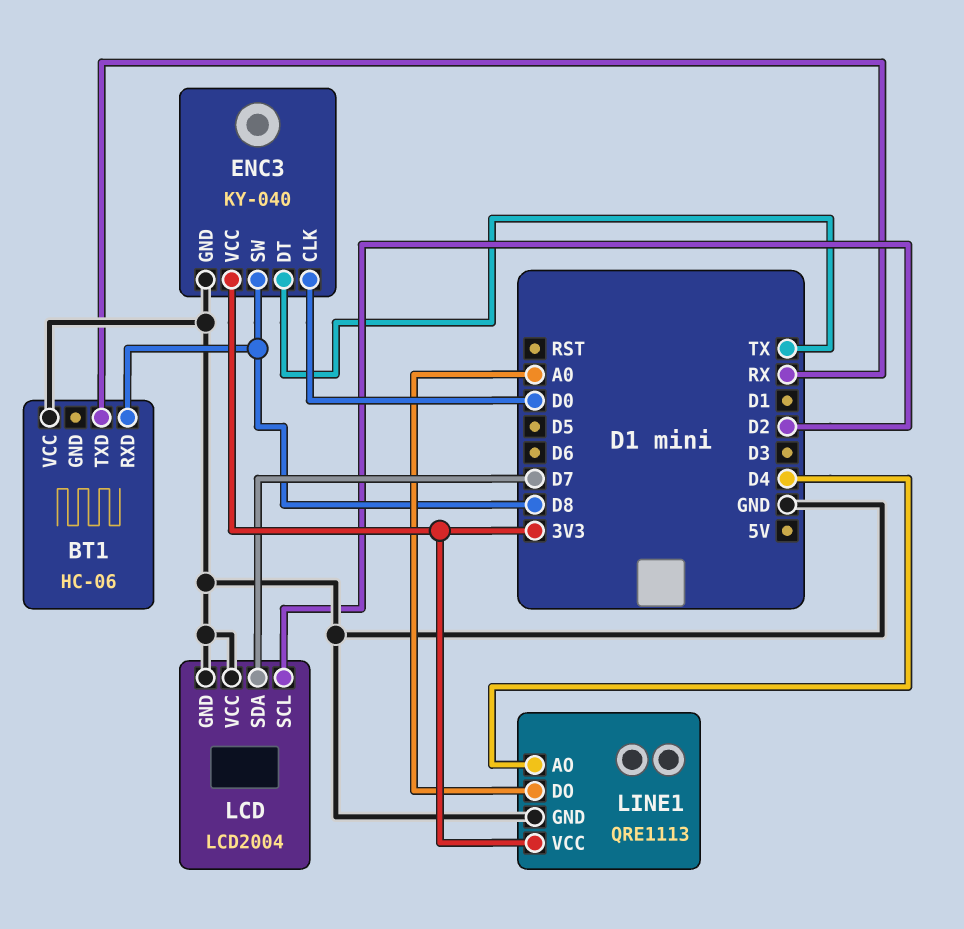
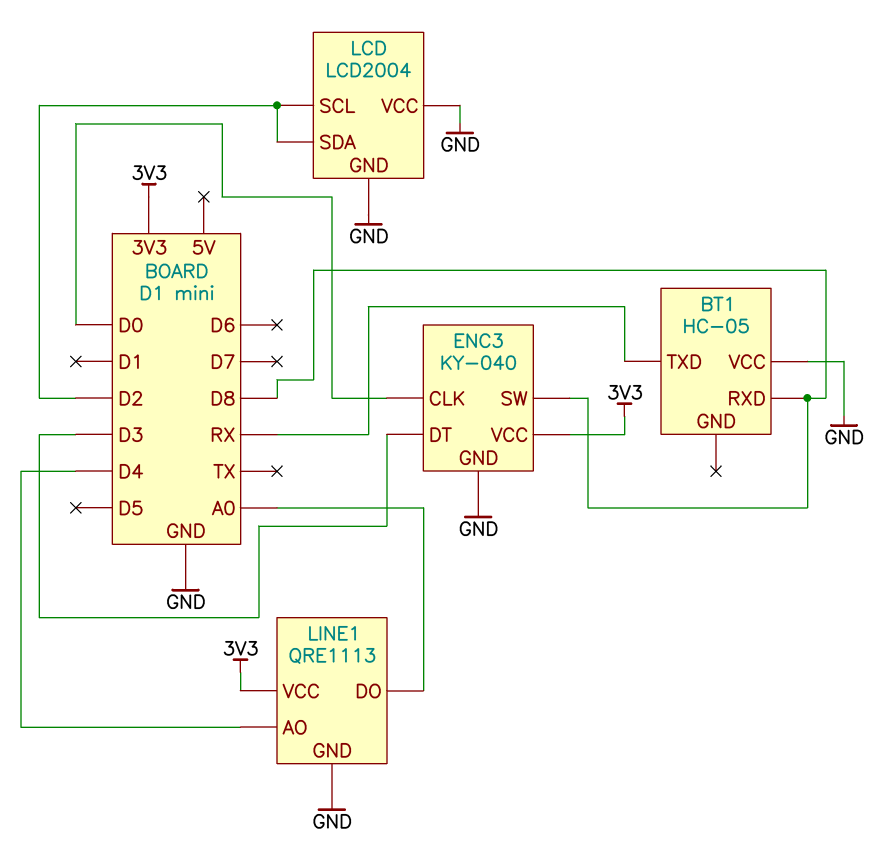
BT1: HC-06 -> HC-05
ENC3 pin DT: TX -> D3
LCD pin SDA: D7 -> D2

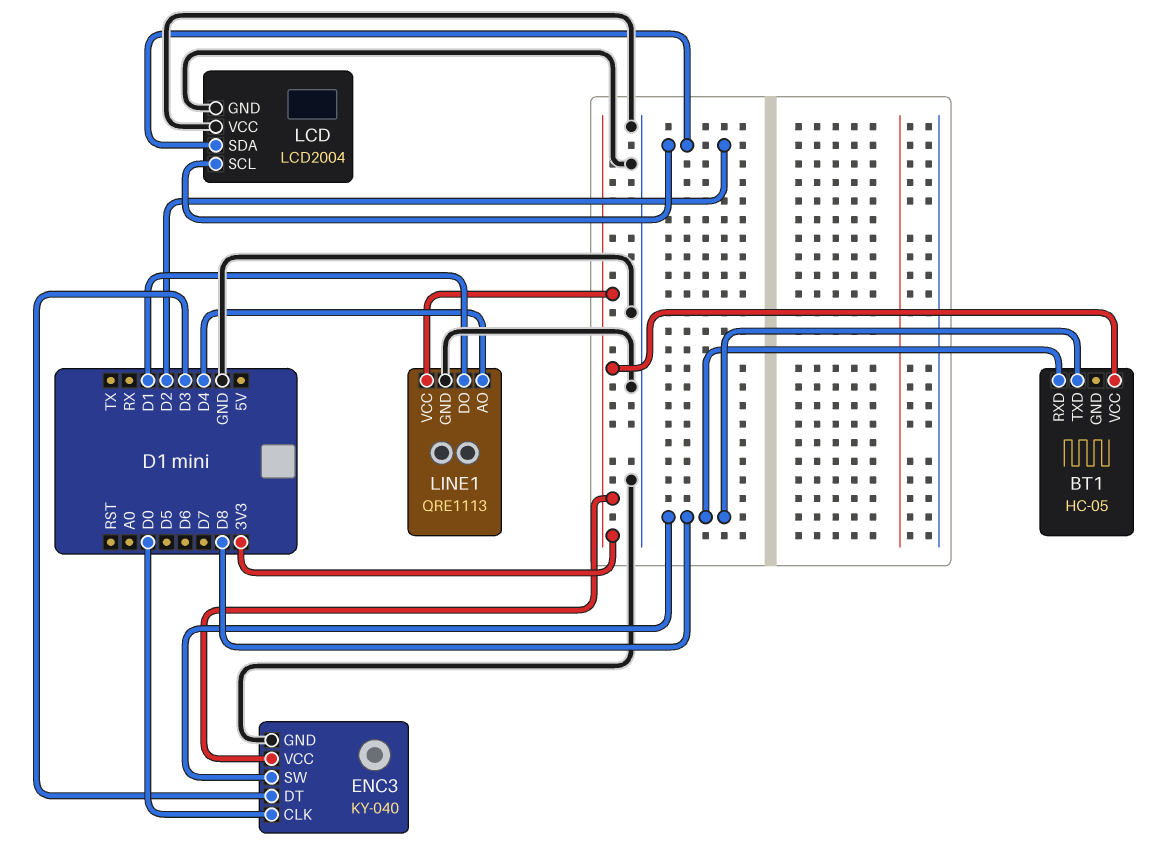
BT1 pin TXD: RX -> D8
BT1 pin VCC: GND -> 3V3
LINE1 pin DO: A0 -> D1

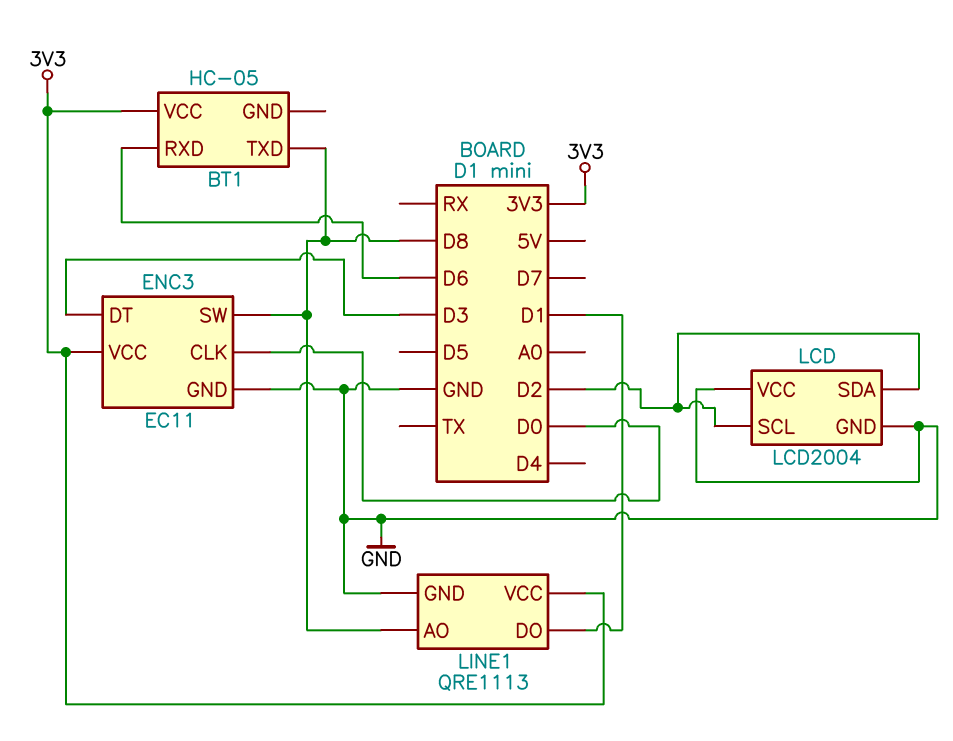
BT1 pin RXD: D8 -> D6
ENC3: KY-040 -> EC11
LINE1 pin AO: D4 -> D8

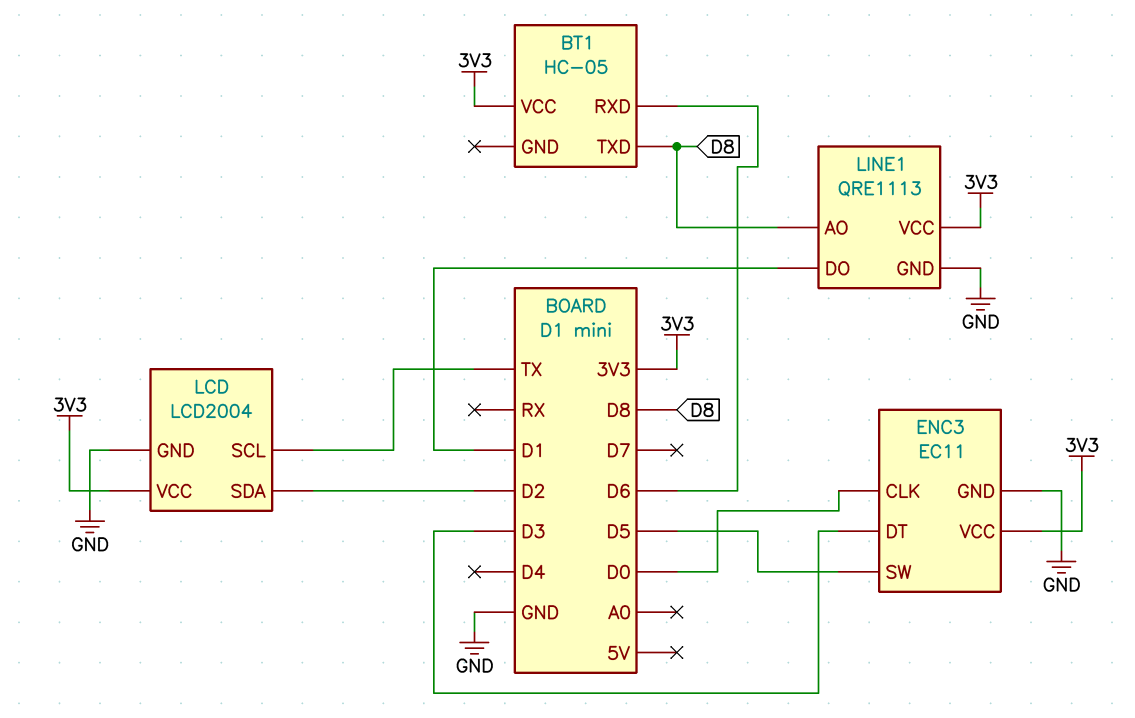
ENC3 pin SW: D8 -> D5
LCD pin SCL: D2 -> TX
LCD pin VCC: GND -> 3V3

